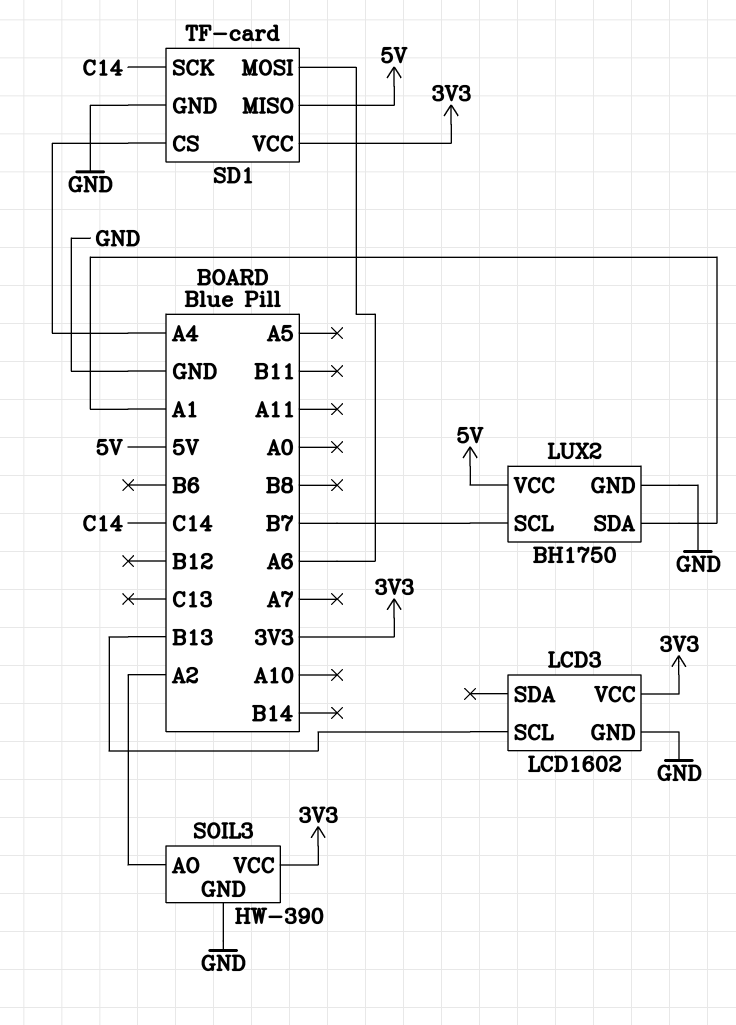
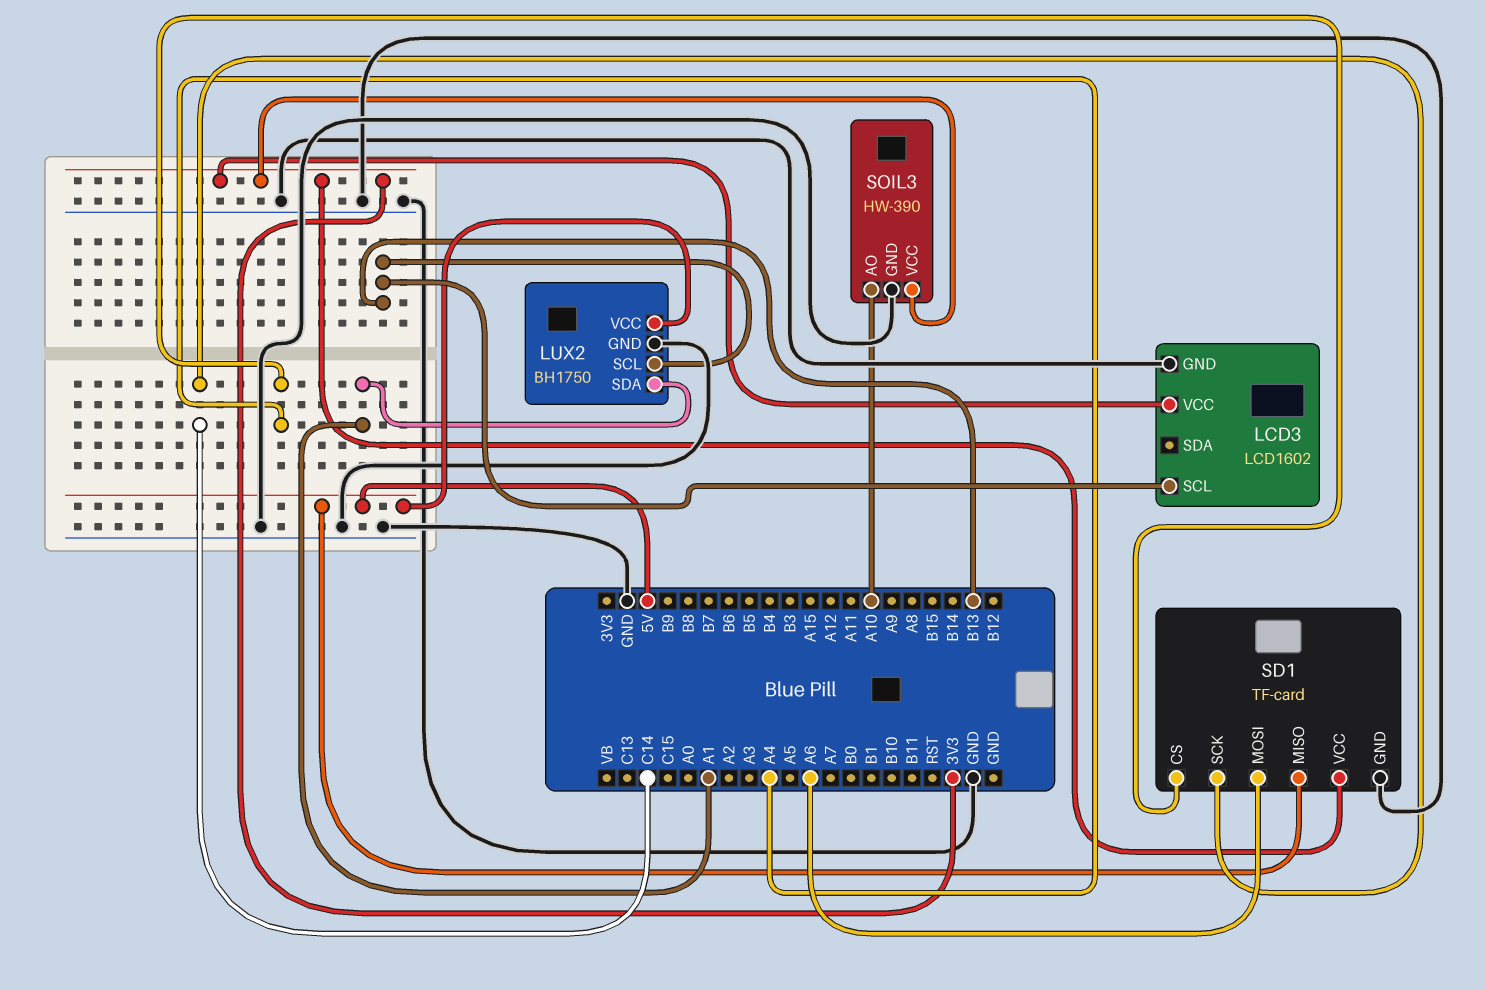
LUX2 pin SCL: B7 -> B13
SOIL3 pin AO: A2 -> A10

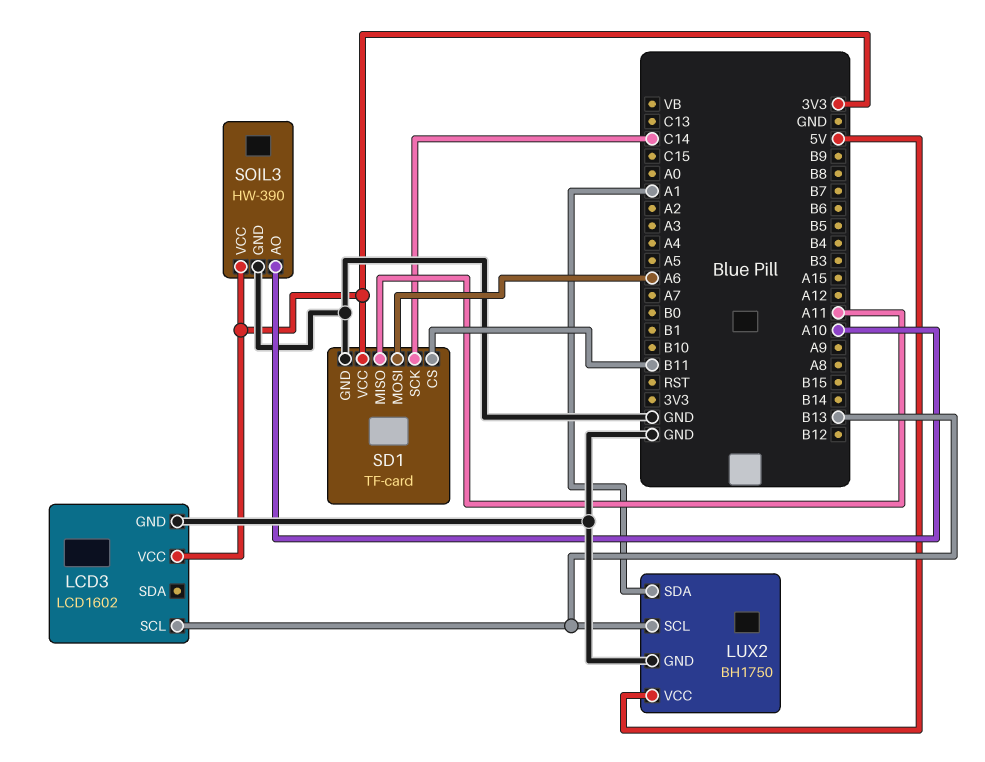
SD1 pin CS: A4 -> B11
SD1 pin MISO: 5V -> A11

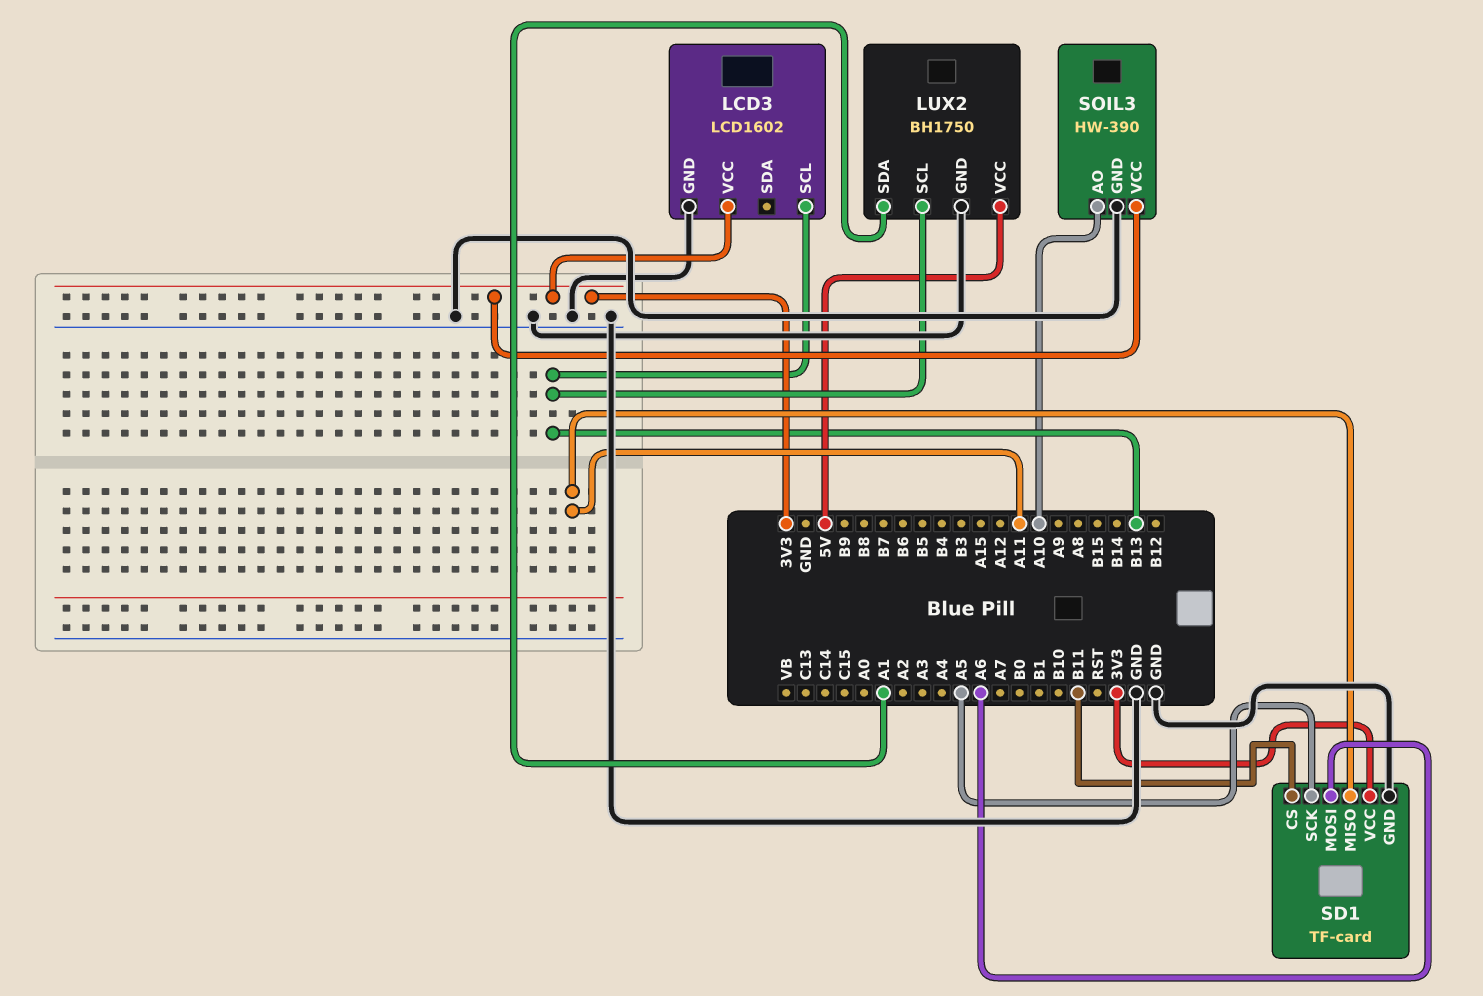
SD1 pin SCK: C14 -> A5

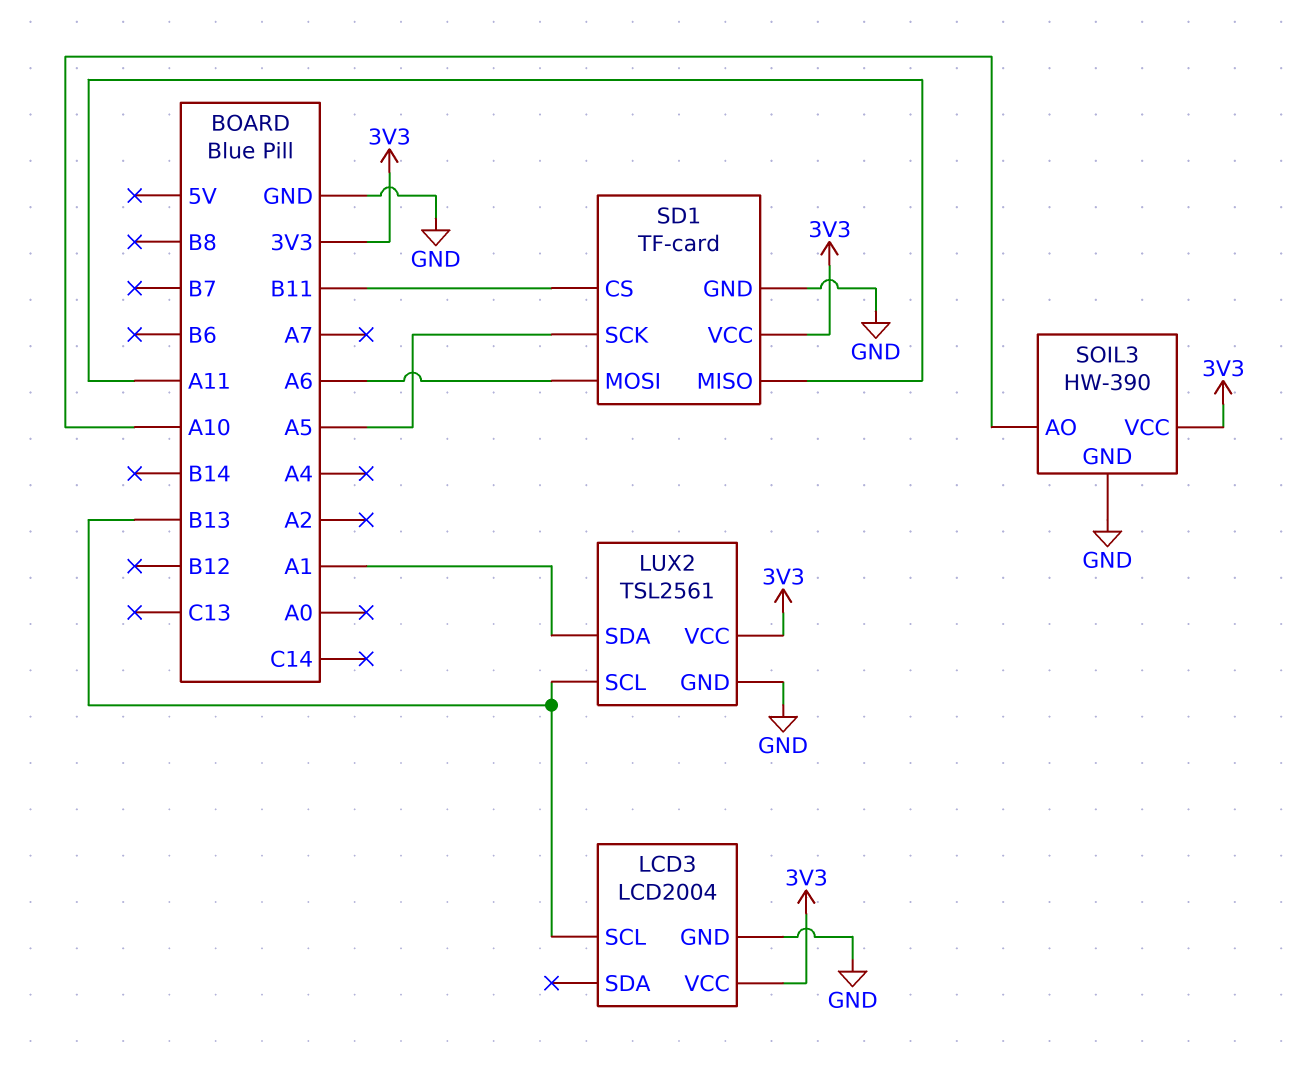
LCD3: LCD1602 -> LCD2004
LUX2: BH1750 -> TSL2561
LUX2 pin VCC: 5V -> 3V3

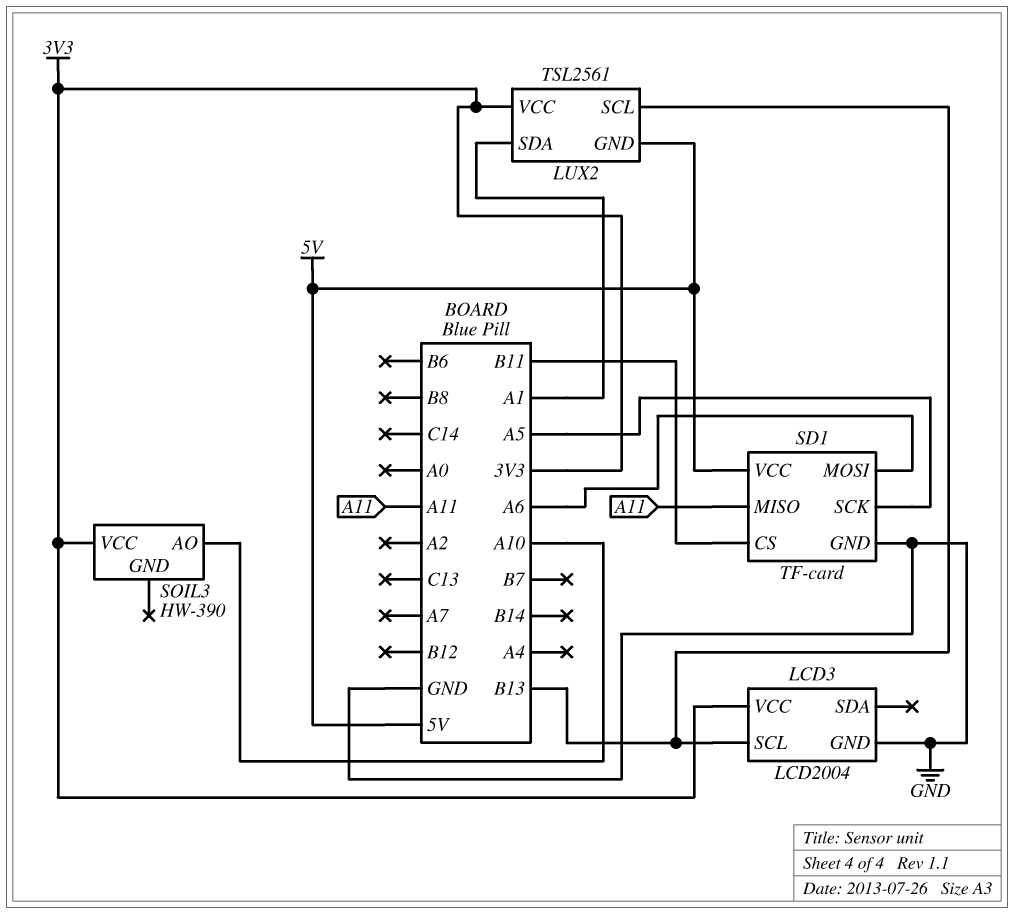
LUX2 pin GND: GND -> 5V
SD1 pin VCC: 3V3 -> 5V
SOIL3 pin GND: GND -> none

